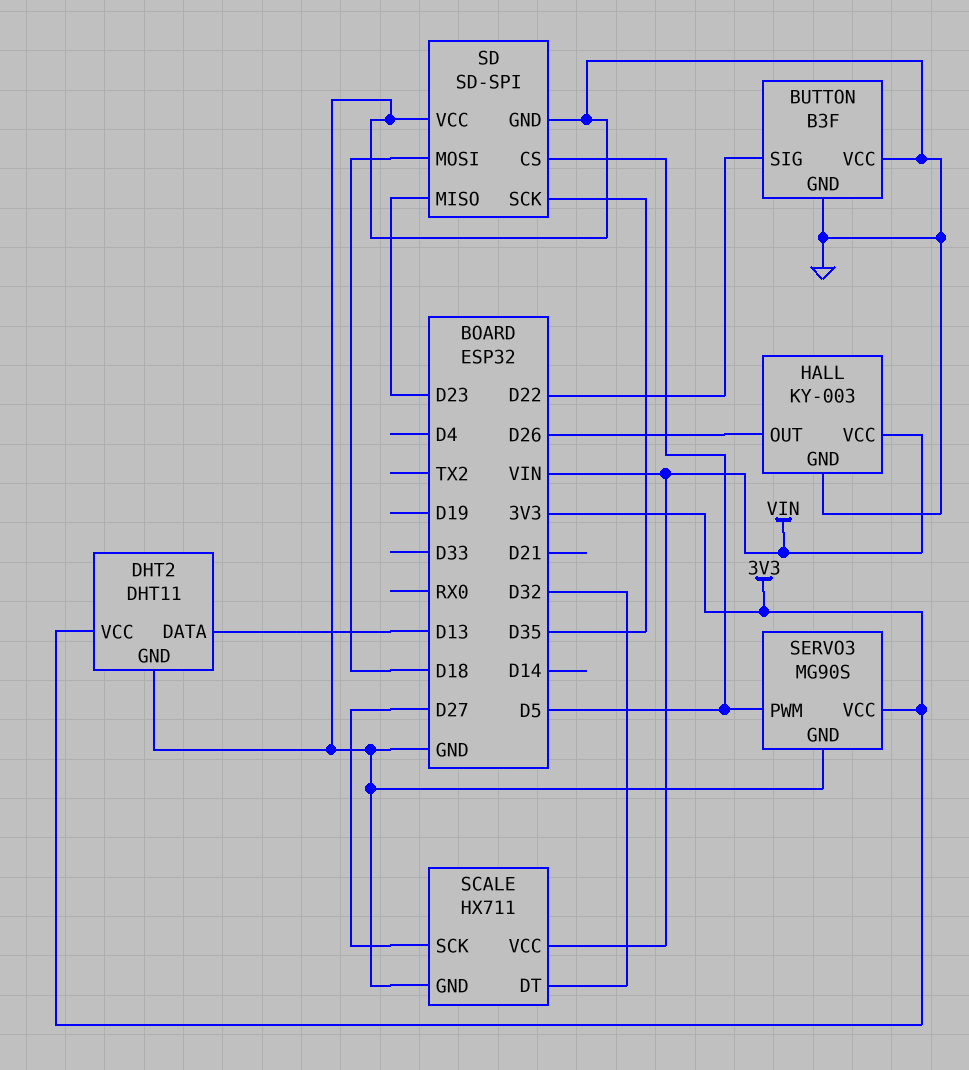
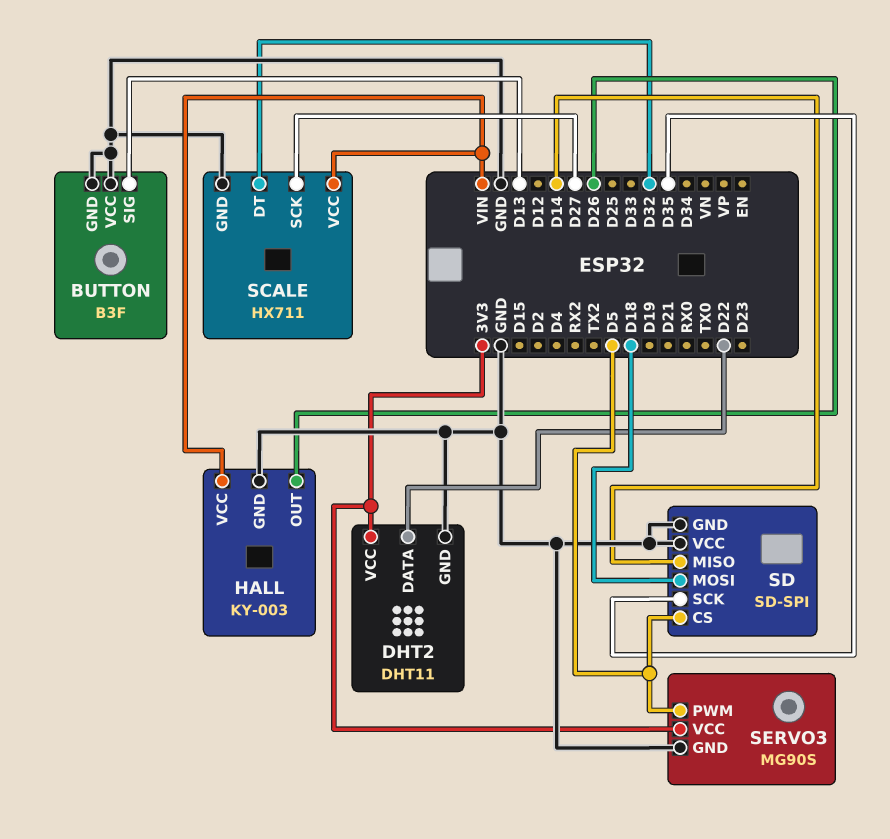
BUTTON pin SIG: D22 -> D13
DHT2 pin DATA: D13 -> D22
SD pin MISO: D23 -> D14

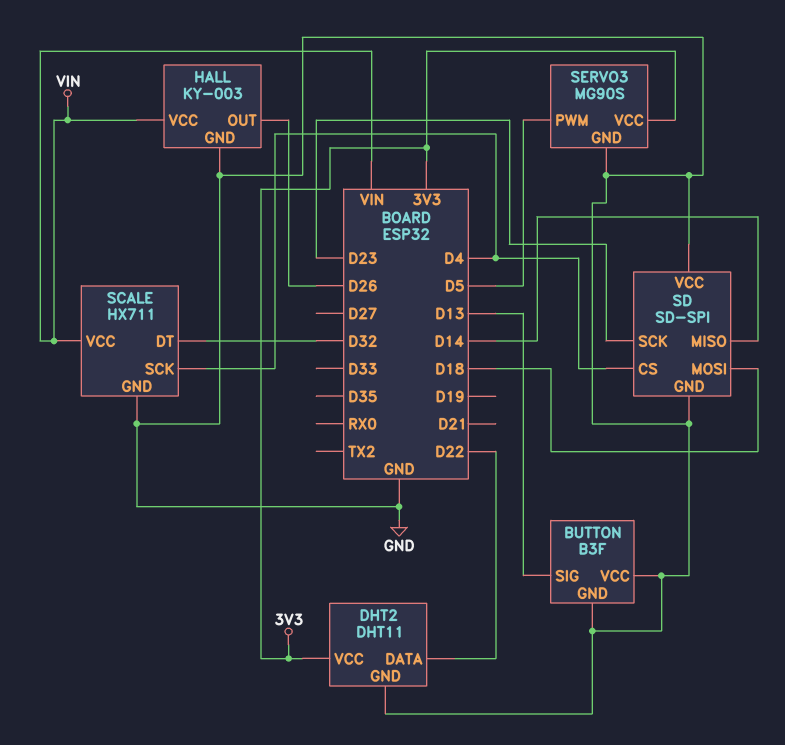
SCALE pin SCK: D27 -> D4
SD pin CS: D5 -> D4
SD pin SCK: D35 -> D23

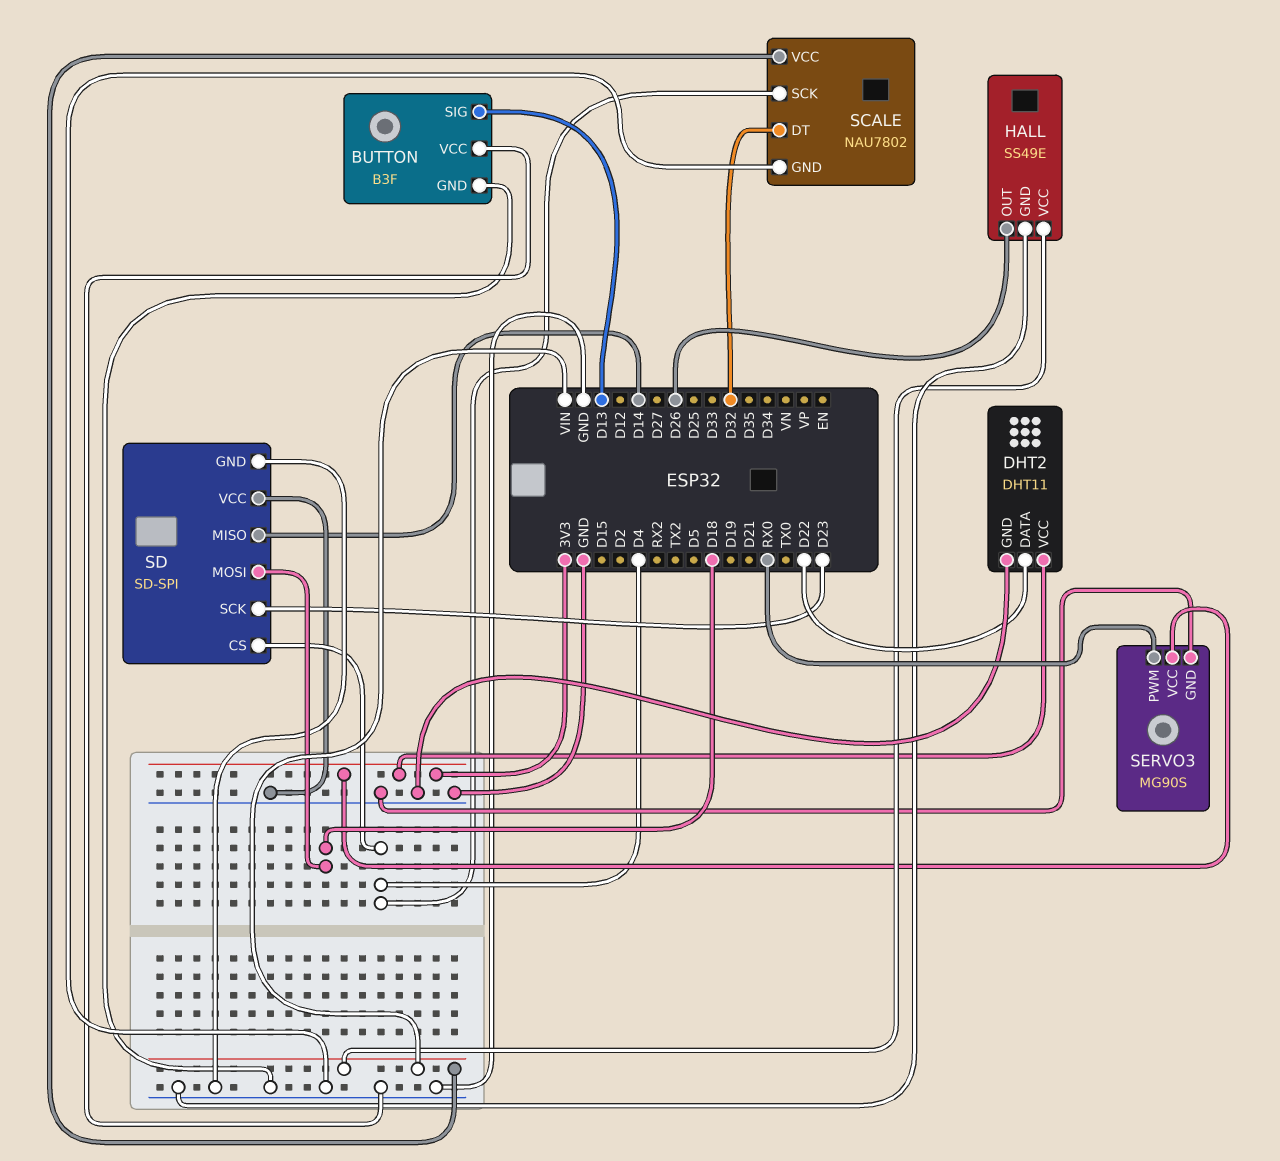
HALL: KY-003 -> SS49E
SCALE: HX711 -> NAU7802
SERVO3 pin PWM: D5 -> RX0

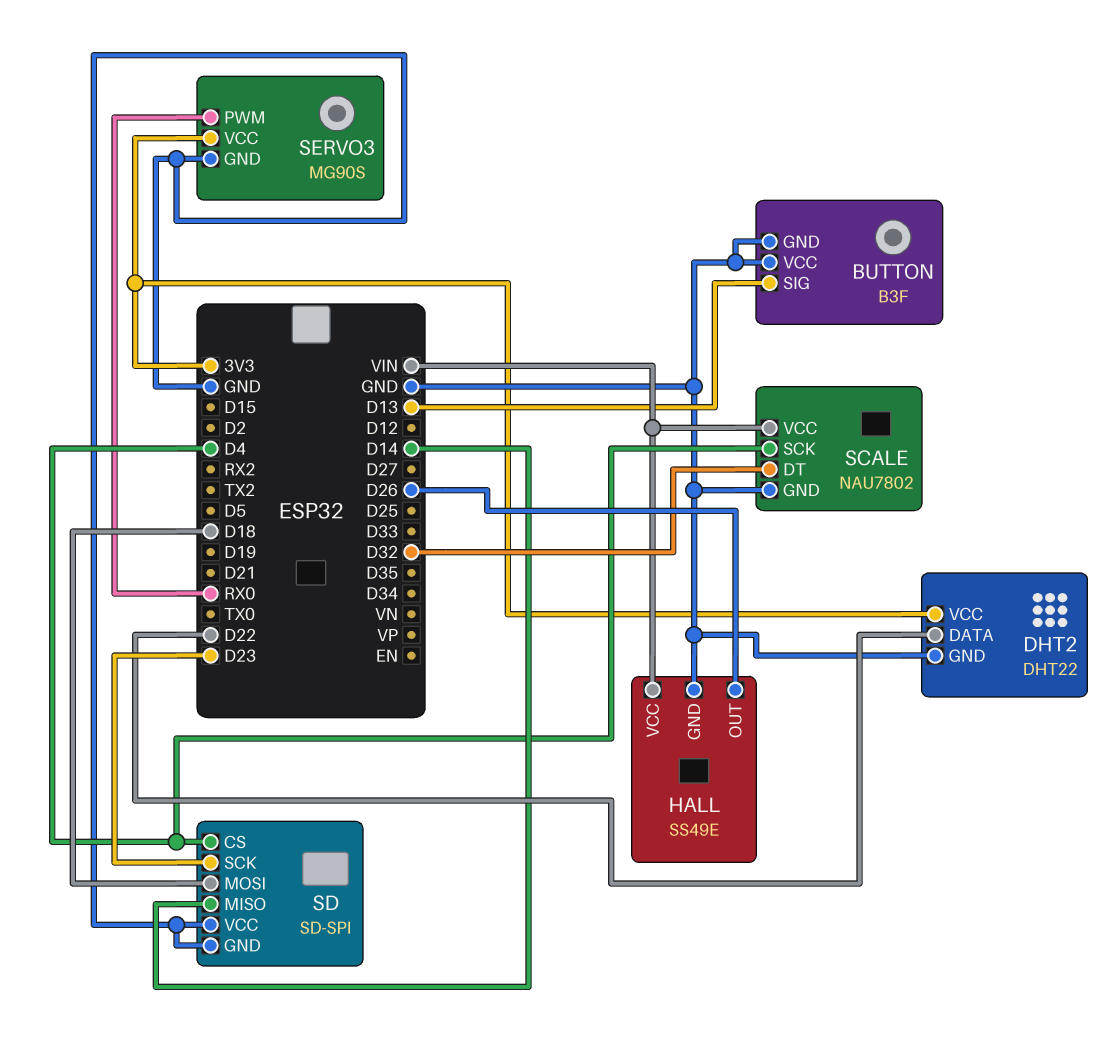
DHT2: DHT11 -> DHT22

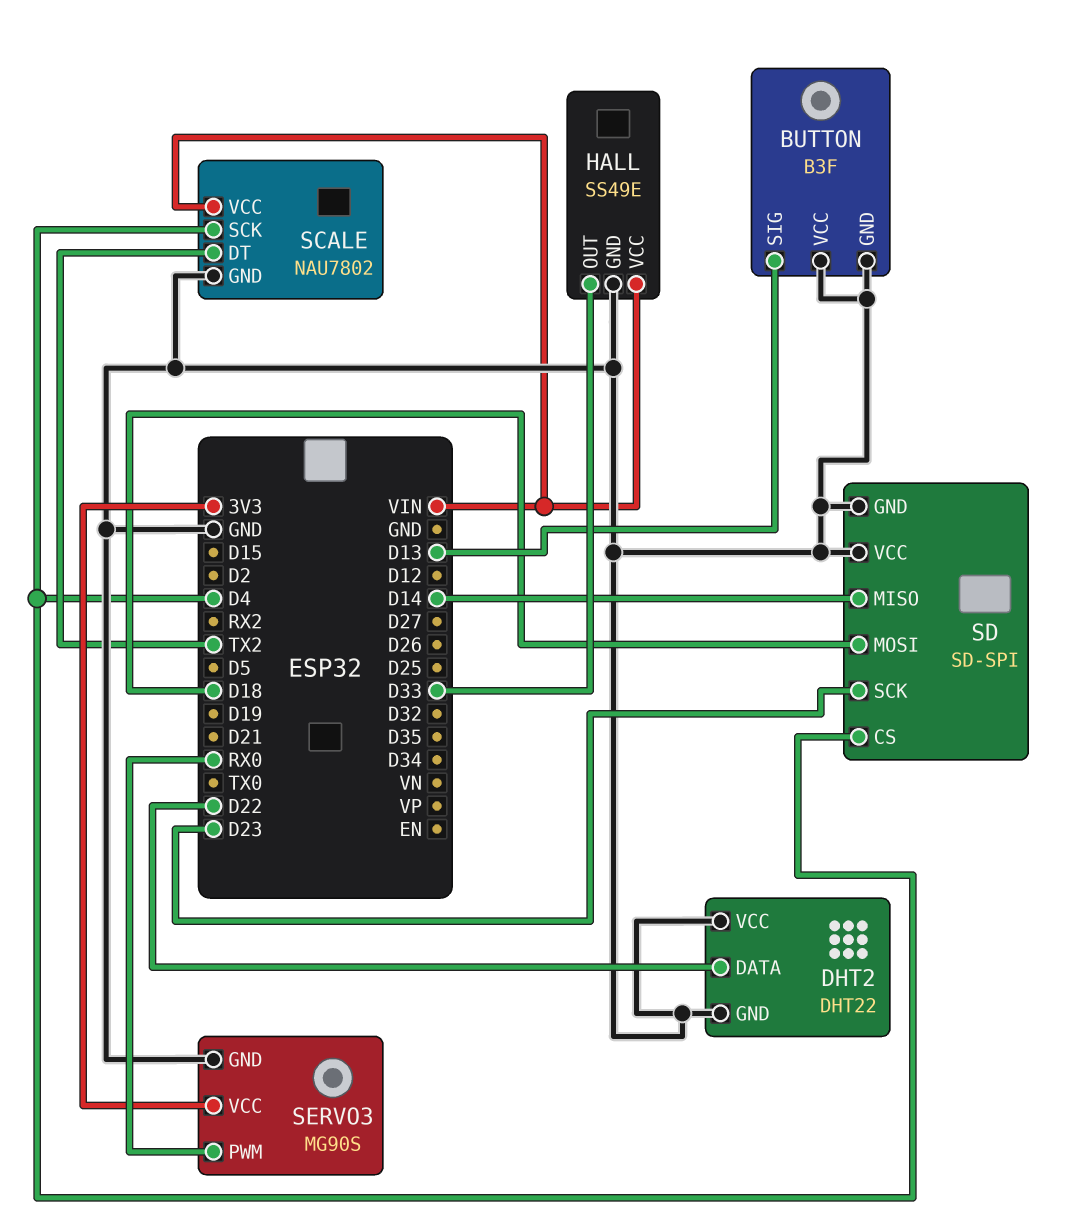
DHT2 pin VCC: 3V3 -> GND
HALL pin OUT: D26 -> D33
SCALE pin DT: D32 -> TX2

